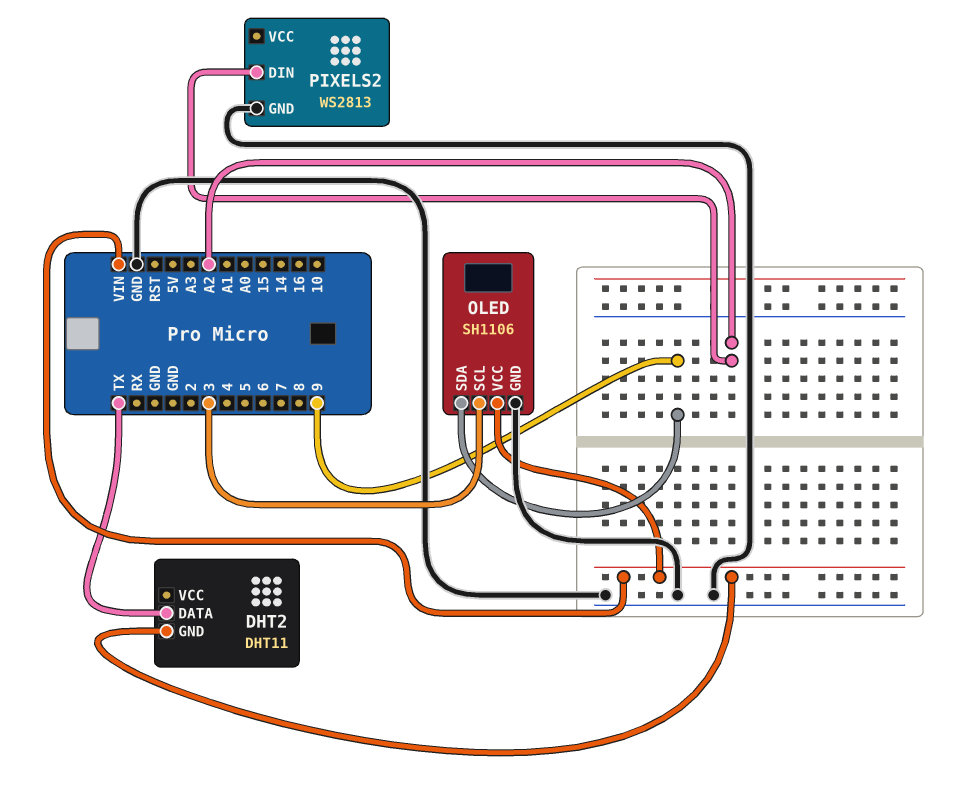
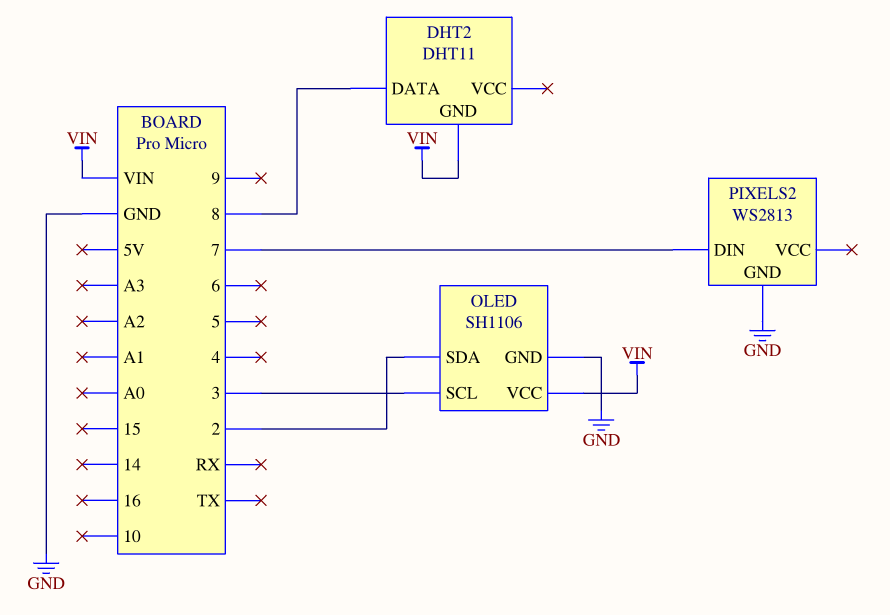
DHT2 pin DATA: TX -> 8
OLED pin SDA: 9 -> 2
PIXELS2 pin DIN: A2 -> 7

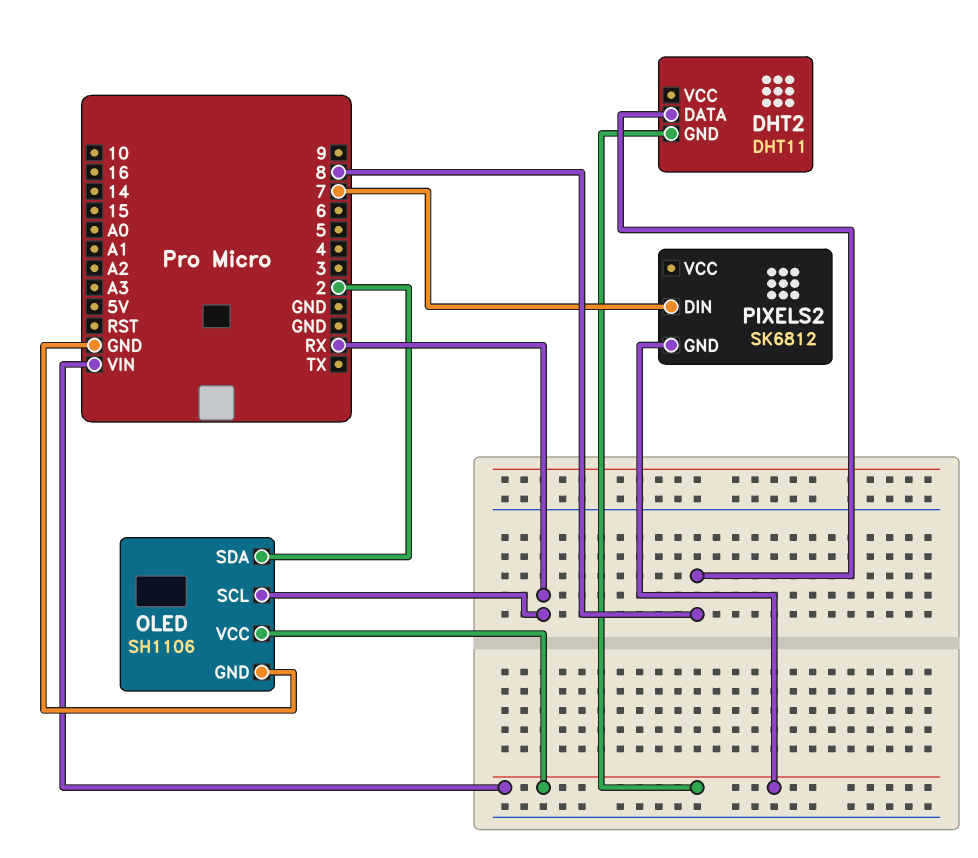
OLED pin SCL: 3 -> RX
PIXELS2: WS2813 -> SK6812
PIXELS2 pin GND: GND -> VIN

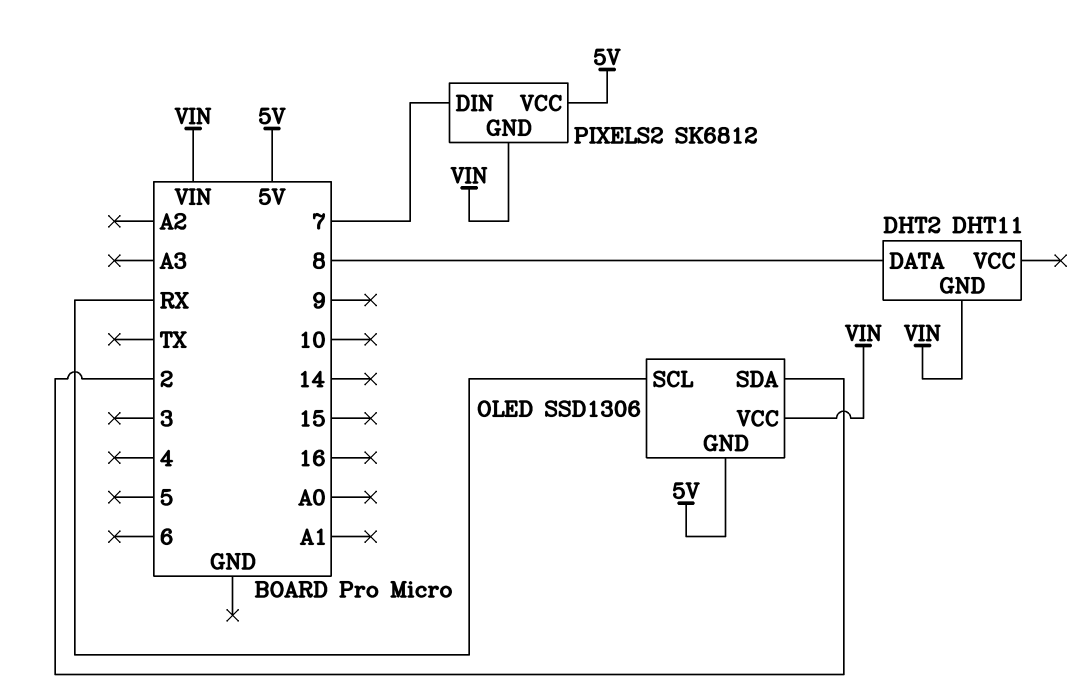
OLED: SH1106 -> SSD1306
OLED pin GND: GND -> 5V
PIXELS2 pin VCC: none -> 5V

